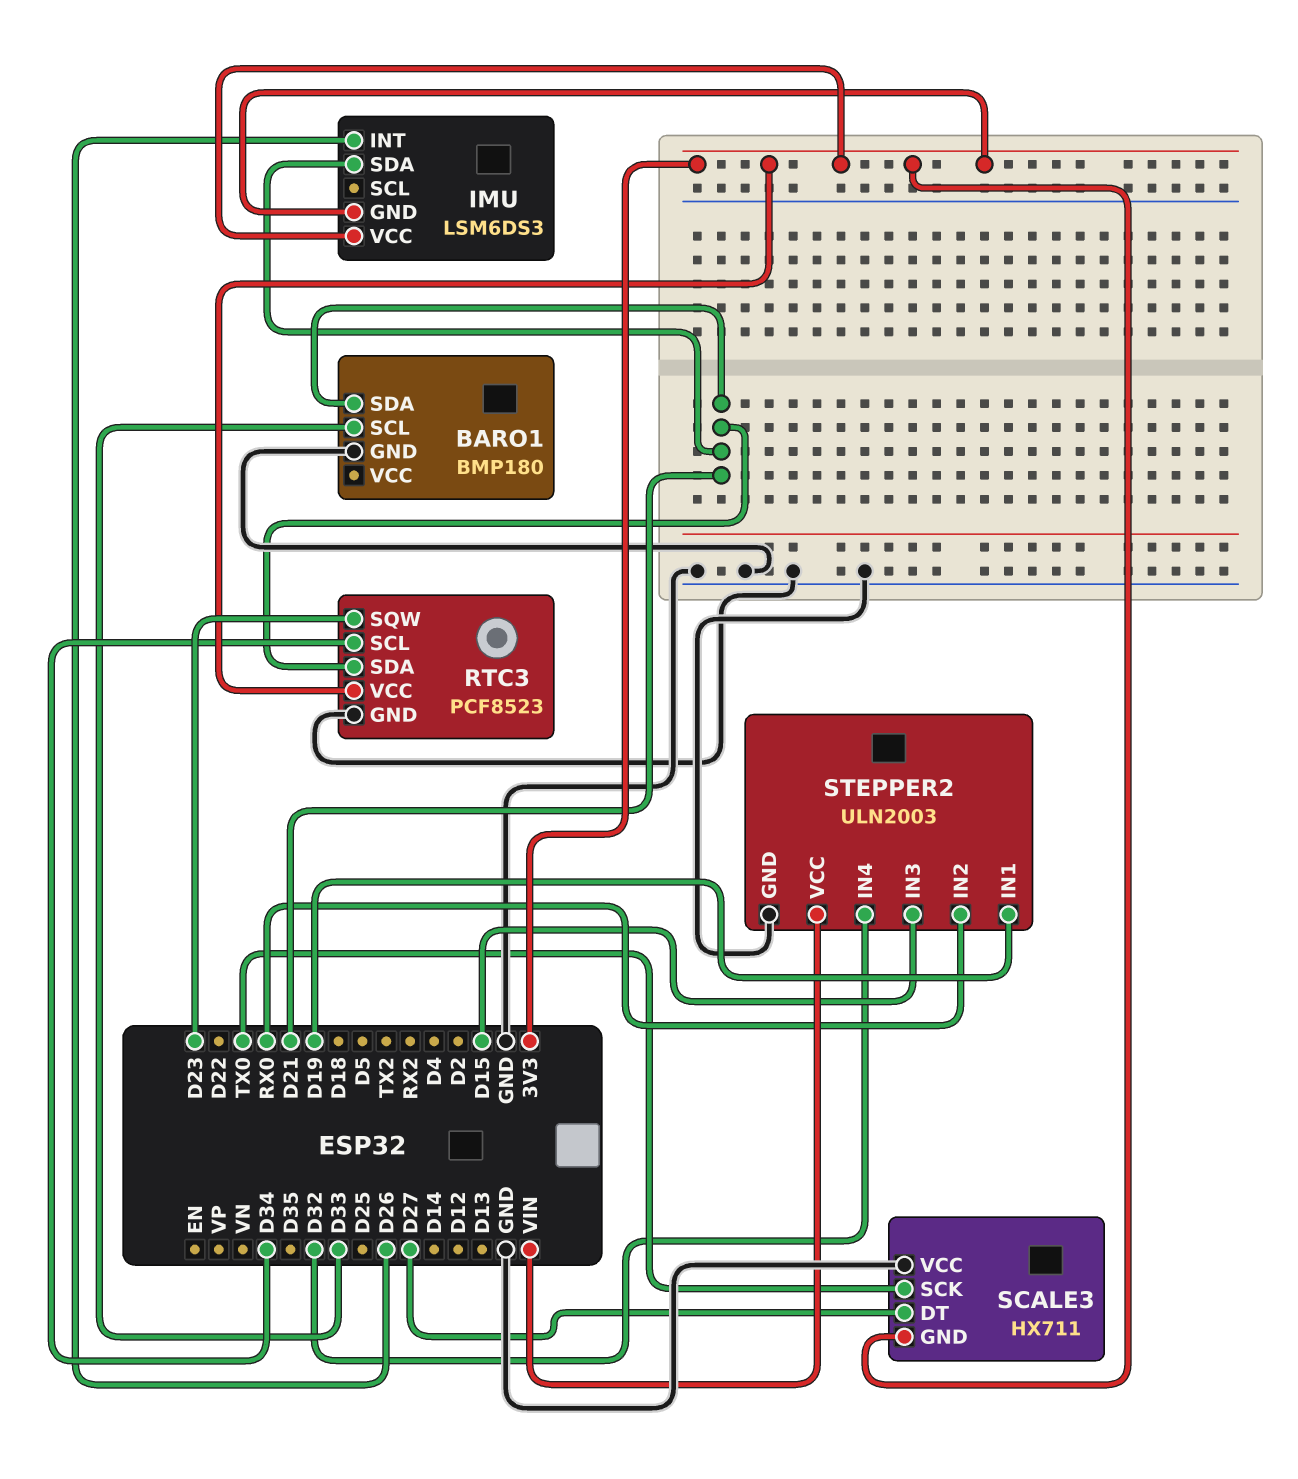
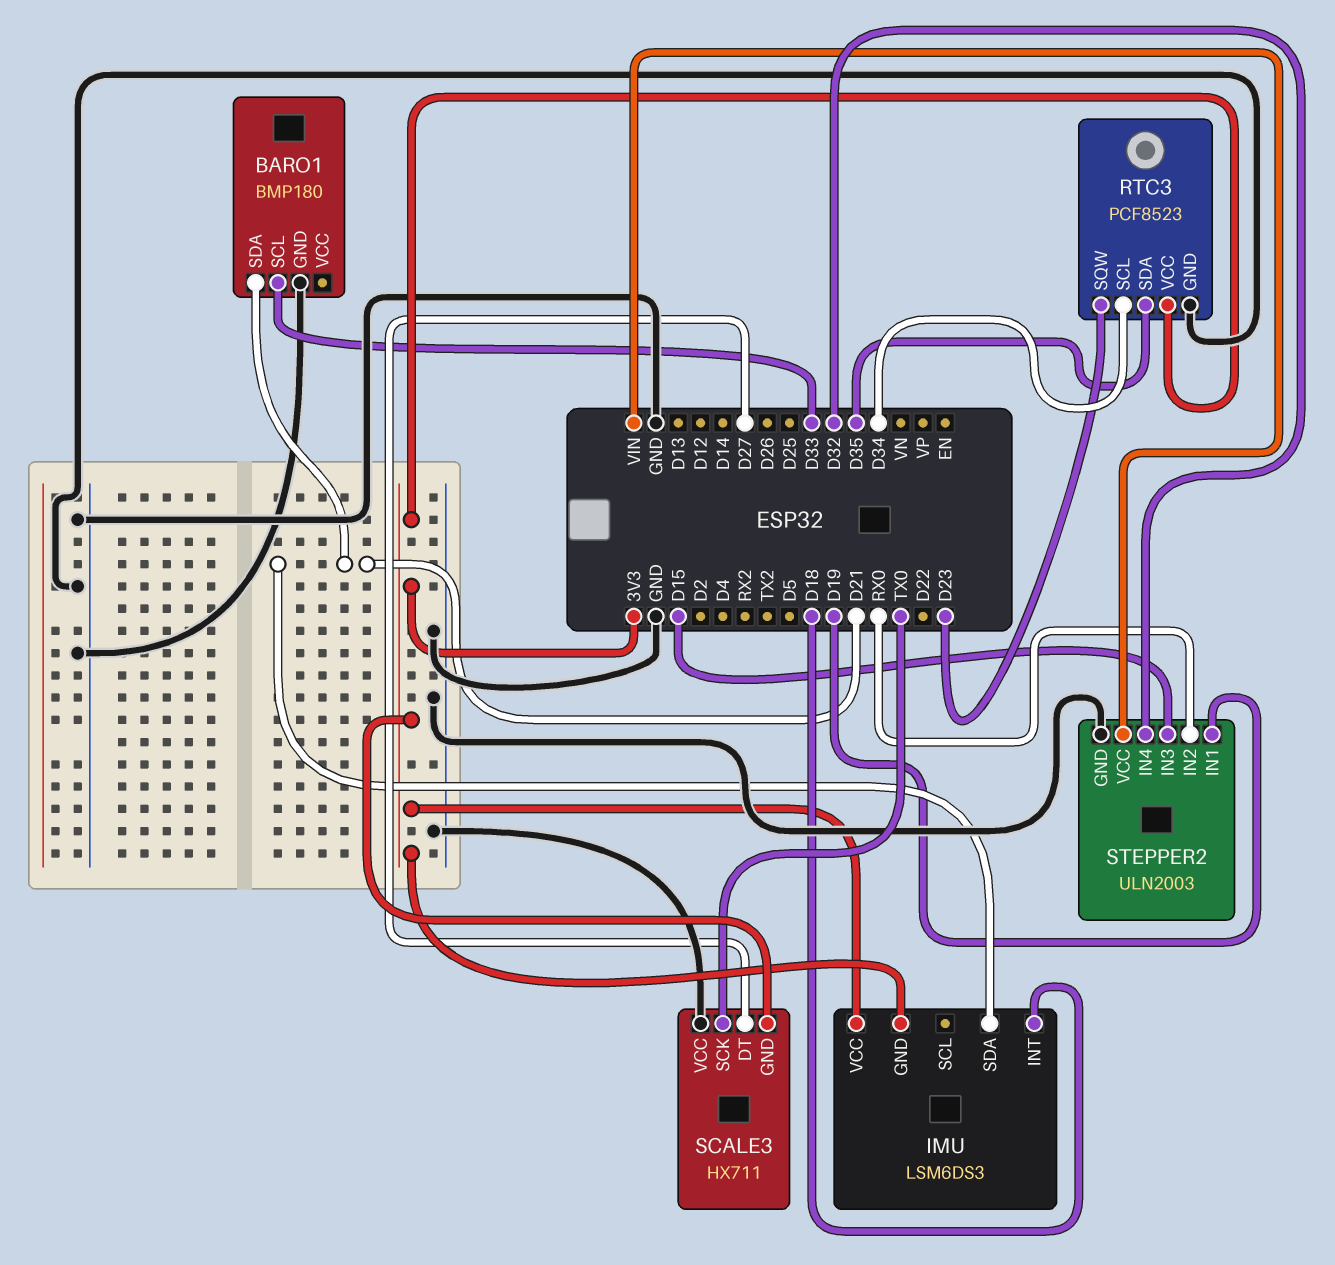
IMU pin INT: D26 -> D18
RTC3 pin SDA: D21 -> D35

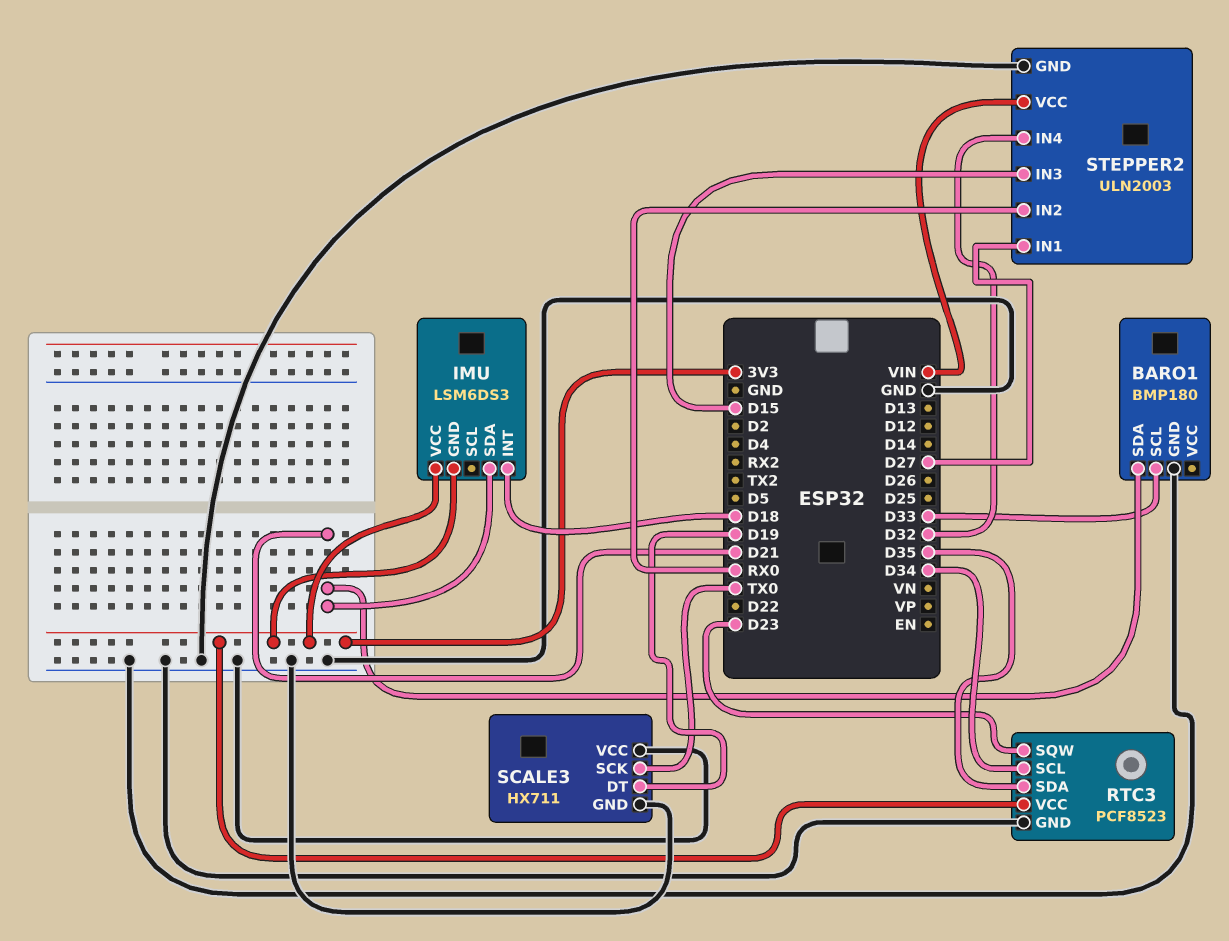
SCALE3 pin DT: D27 -> D19
SCALE3 pin GND: 3V3 -> GND
STEPPER2 pin IN1: D19 -> D27

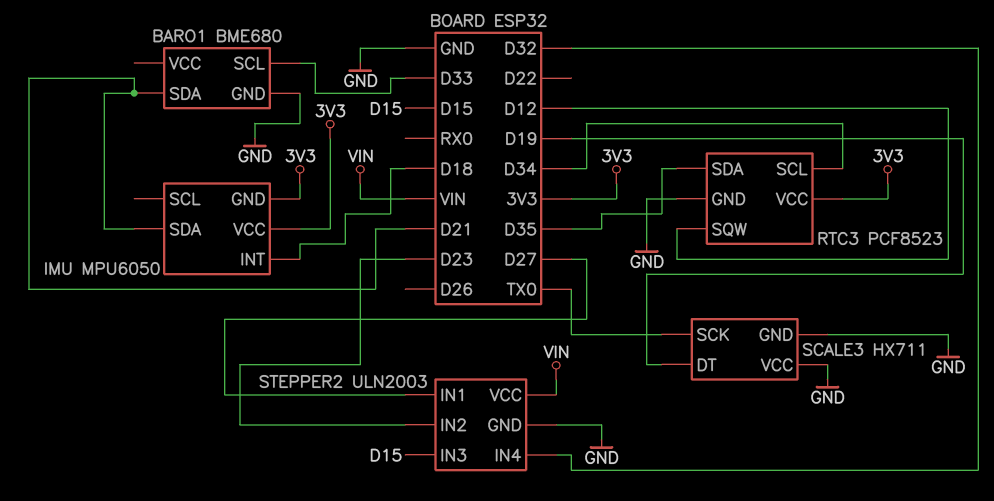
BARO1: BMP180 -> BME680
IMU: LSM6DS3 -> MPU6050
RTC3 pin SQW: D23 -> D12
STEPPER2 pin IN2: RX0 -> D23

